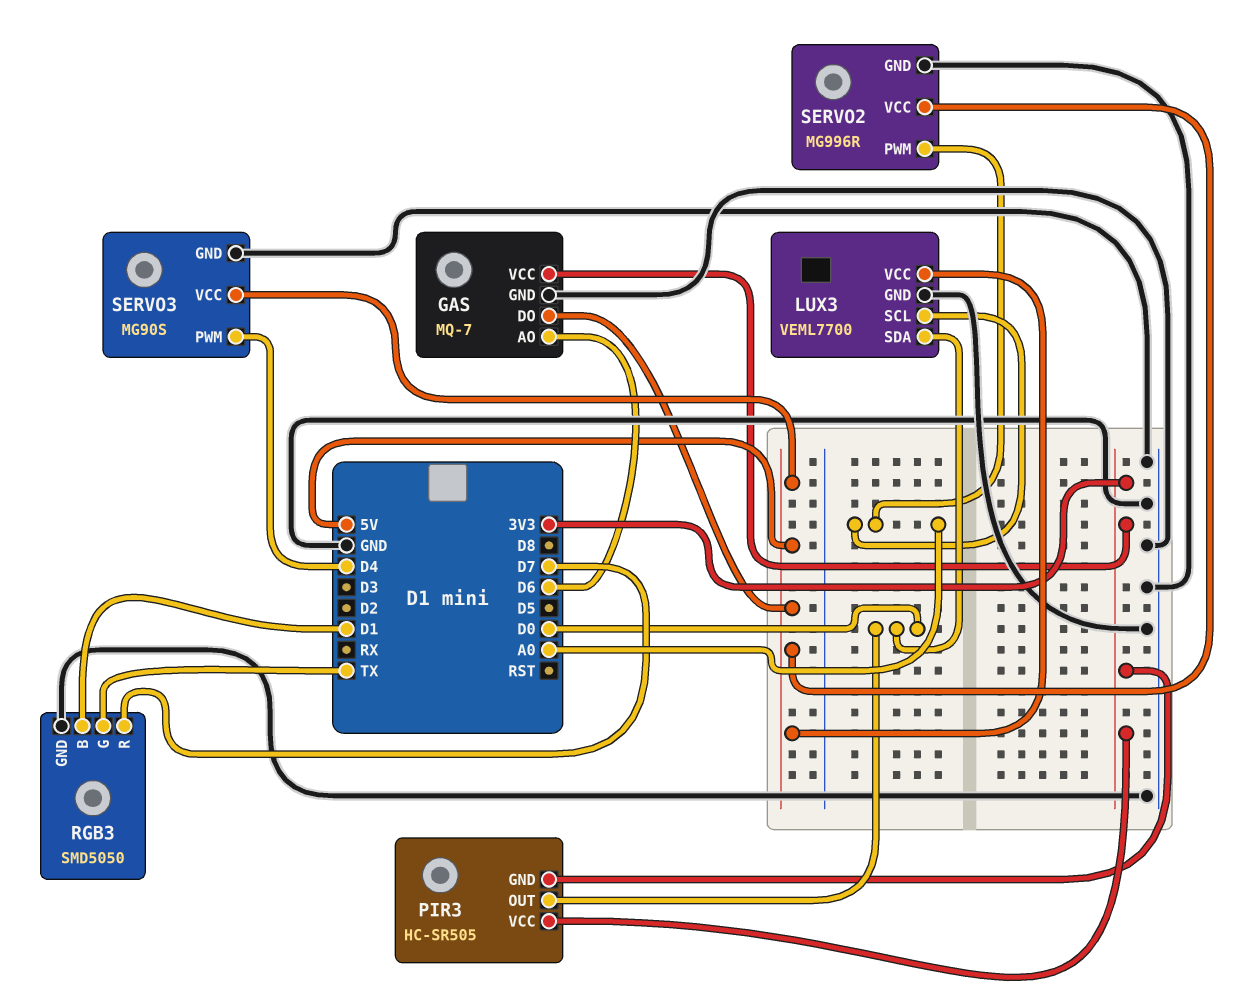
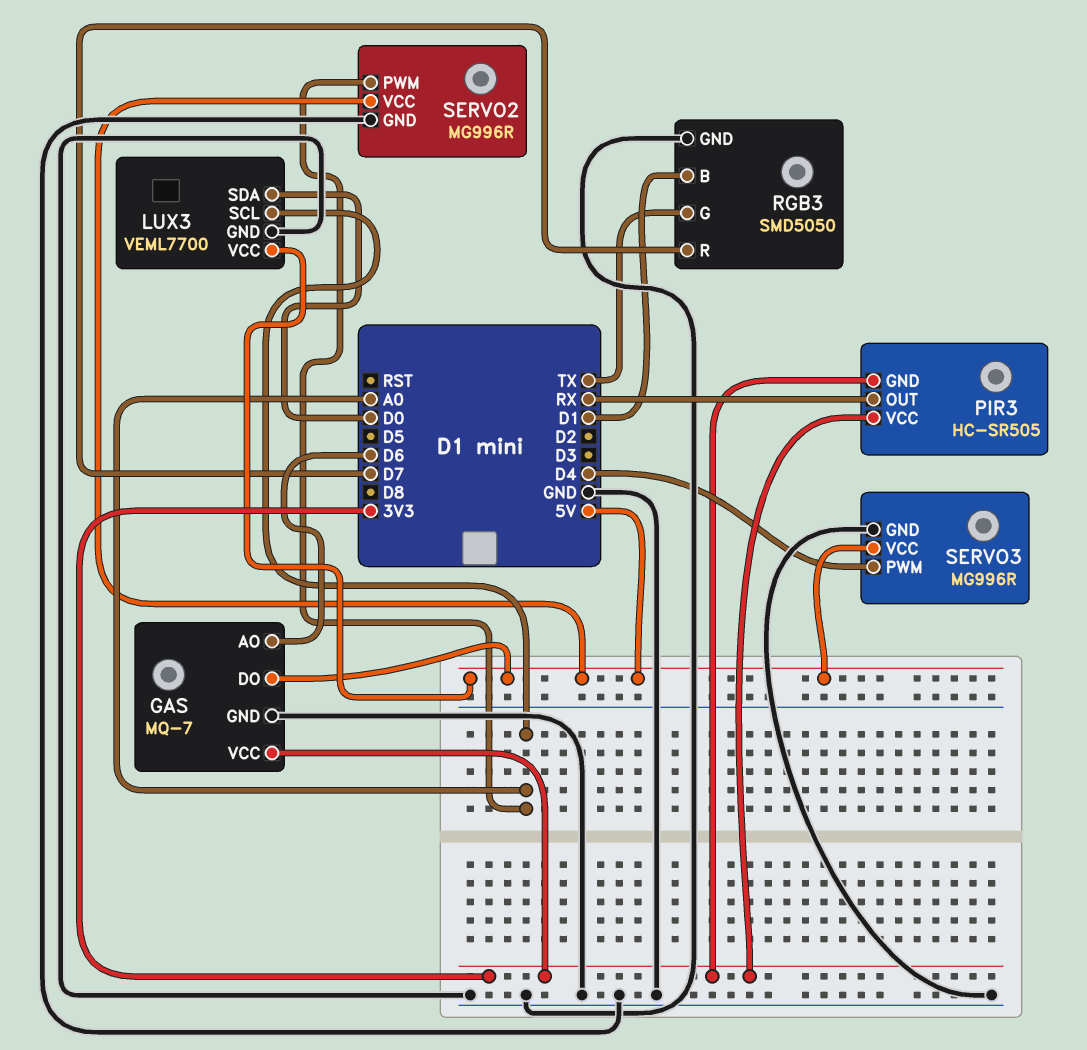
PIR3 pin OUT: D0 -> RX
SERVO3: MG90S -> MG996R

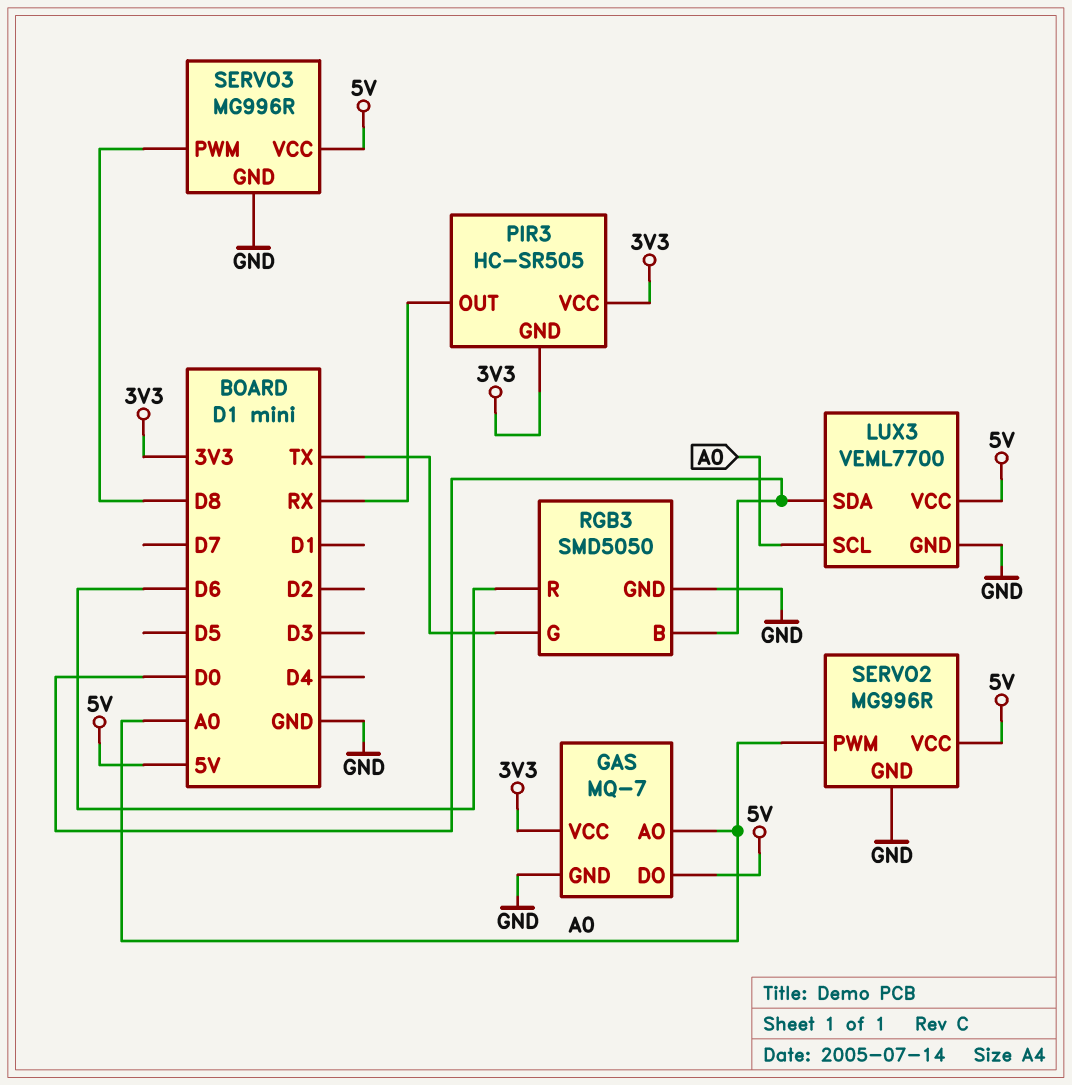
GAS pin AO: D6 -> A0
RGB3 pin B: D1 -> D0
RGB3 pin R: D7 -> D6
SERVO3 pin PWM: D4 -> D8

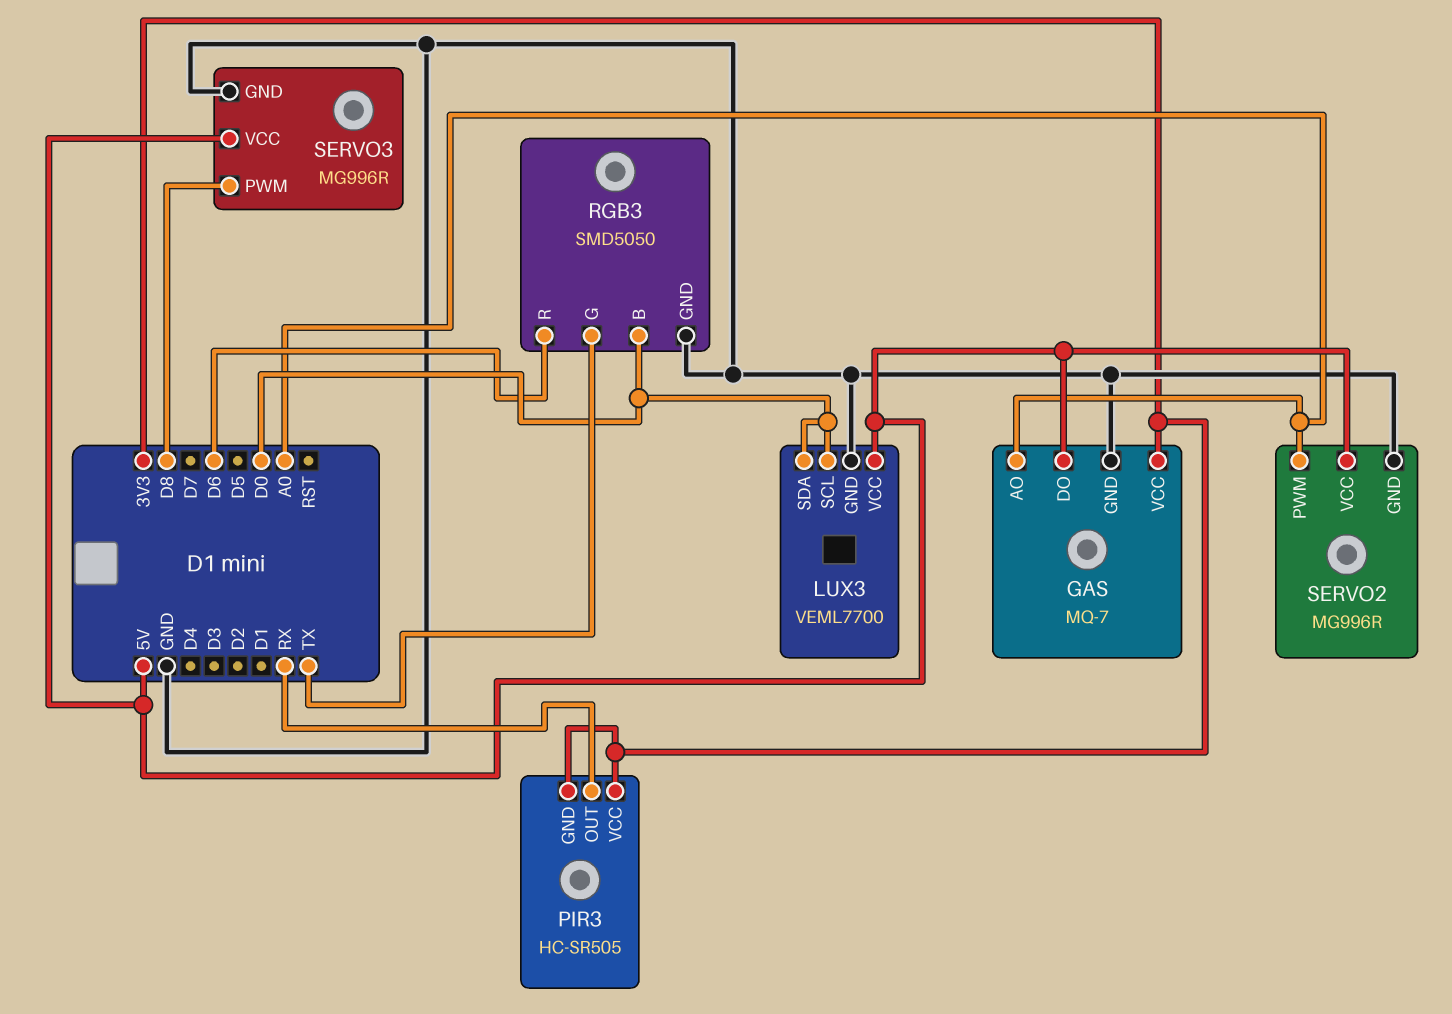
LUX3 pin SCL: A0 -> D0

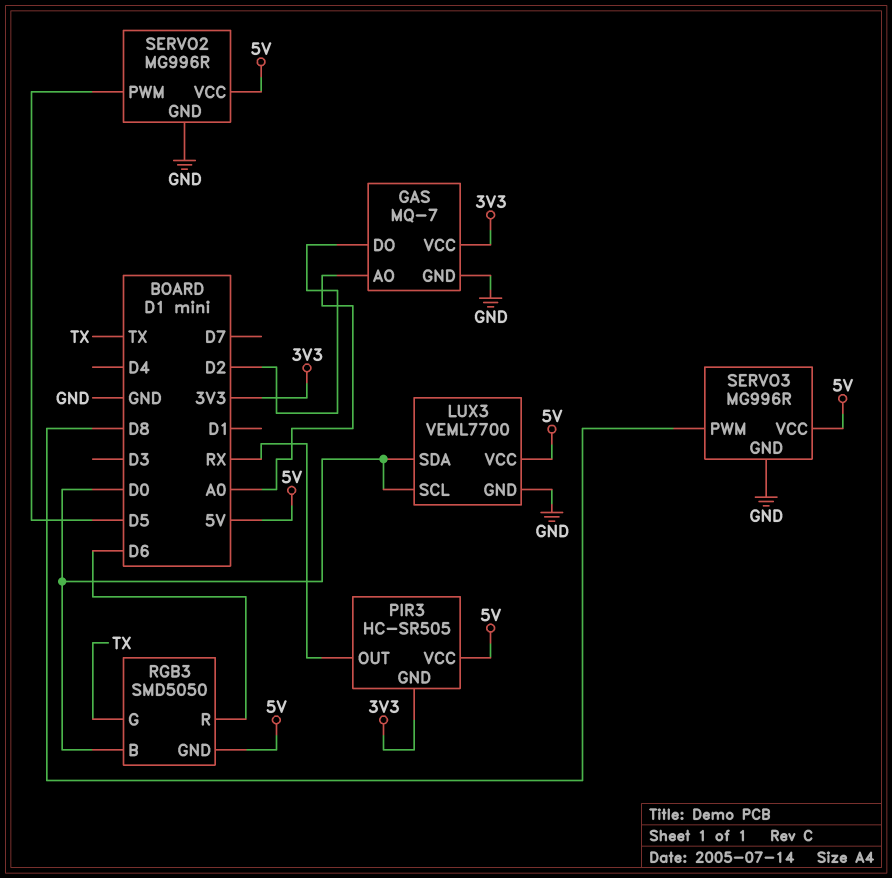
GAS pin DO: 5V -> D2
PIR3 pin VCC: 3V3 -> 5V
RGB3 pin GND: GND -> 5V
SERVO2 pin PWM: A0 -> D5

